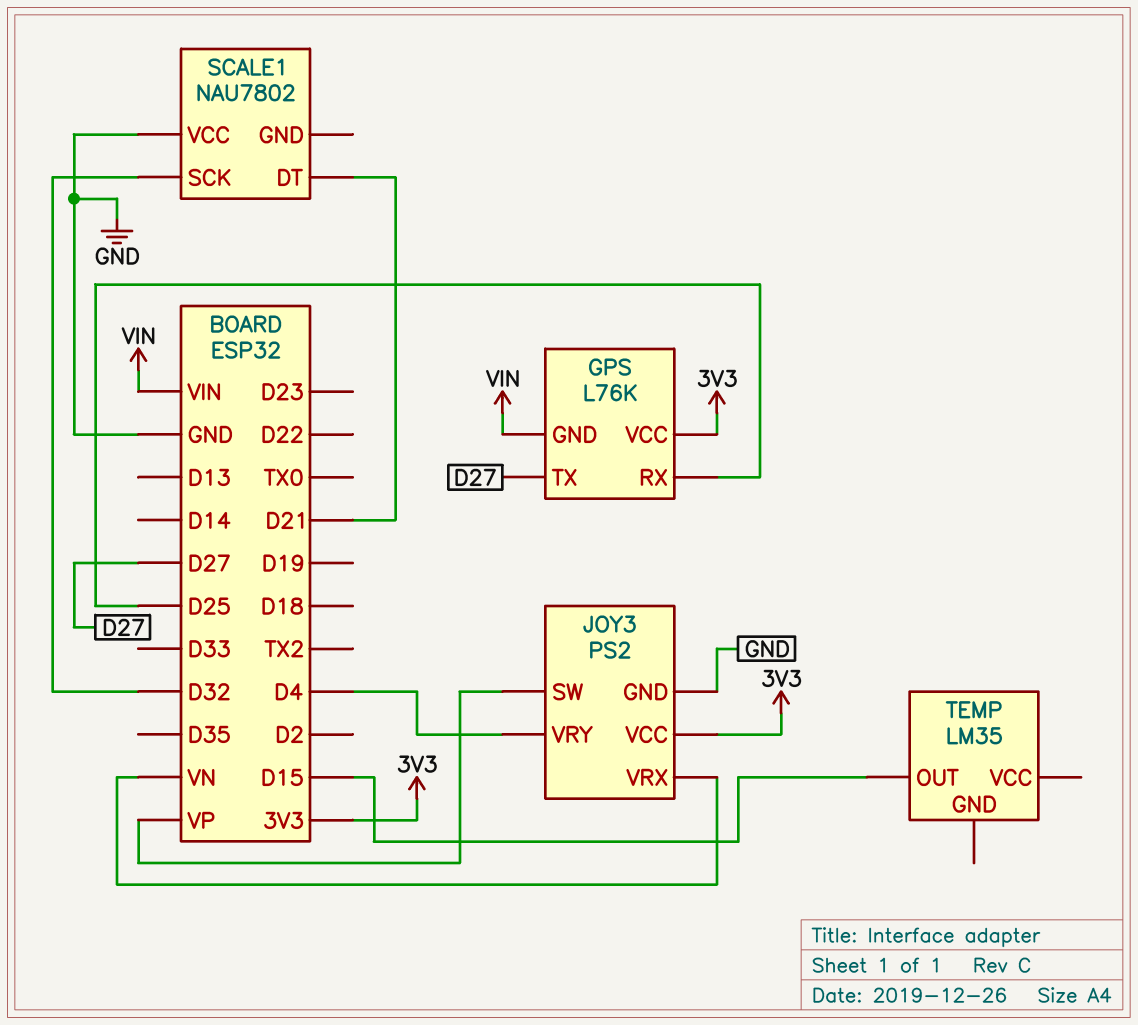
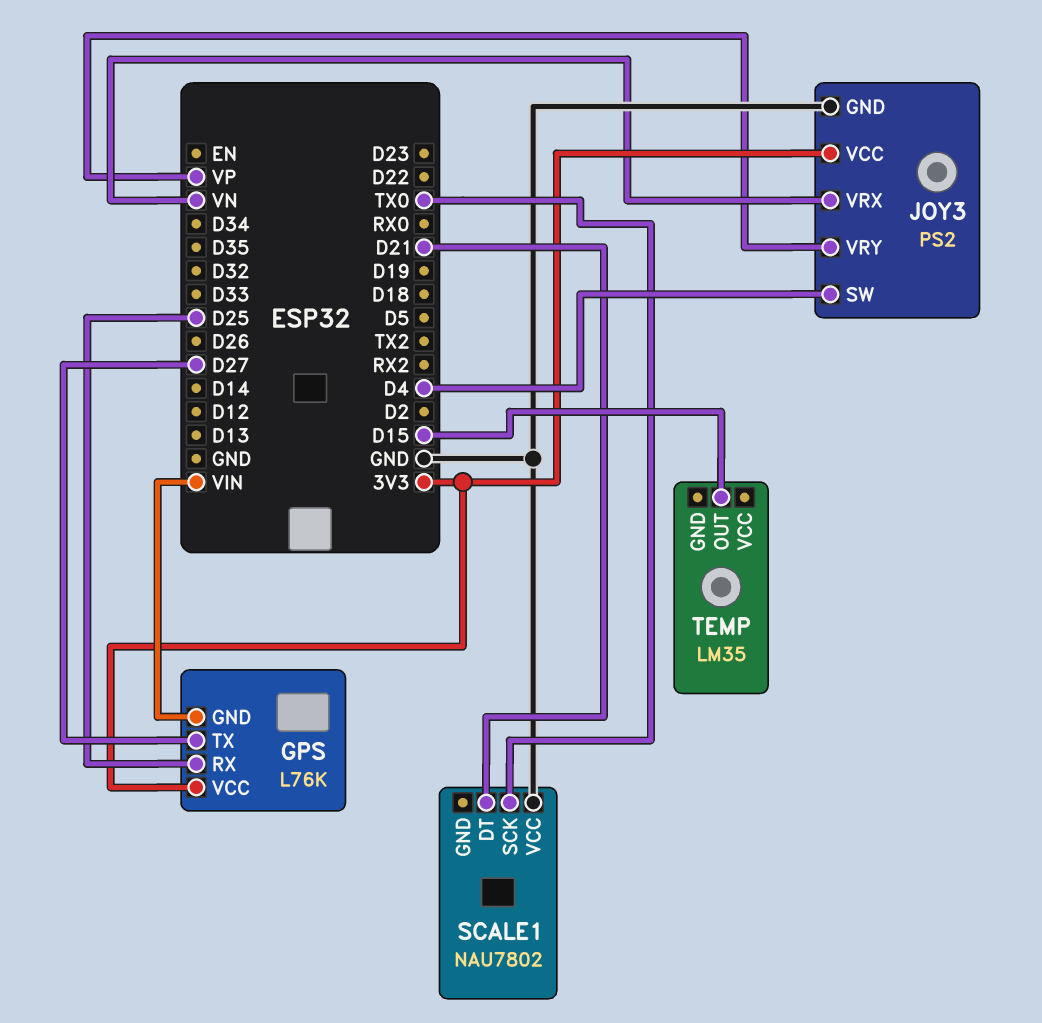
JOY3 pin SW: VP -> D4
JOY3 pin VRY: D4 -> VP
SCALE1 pin SCK: D32 -> TX0

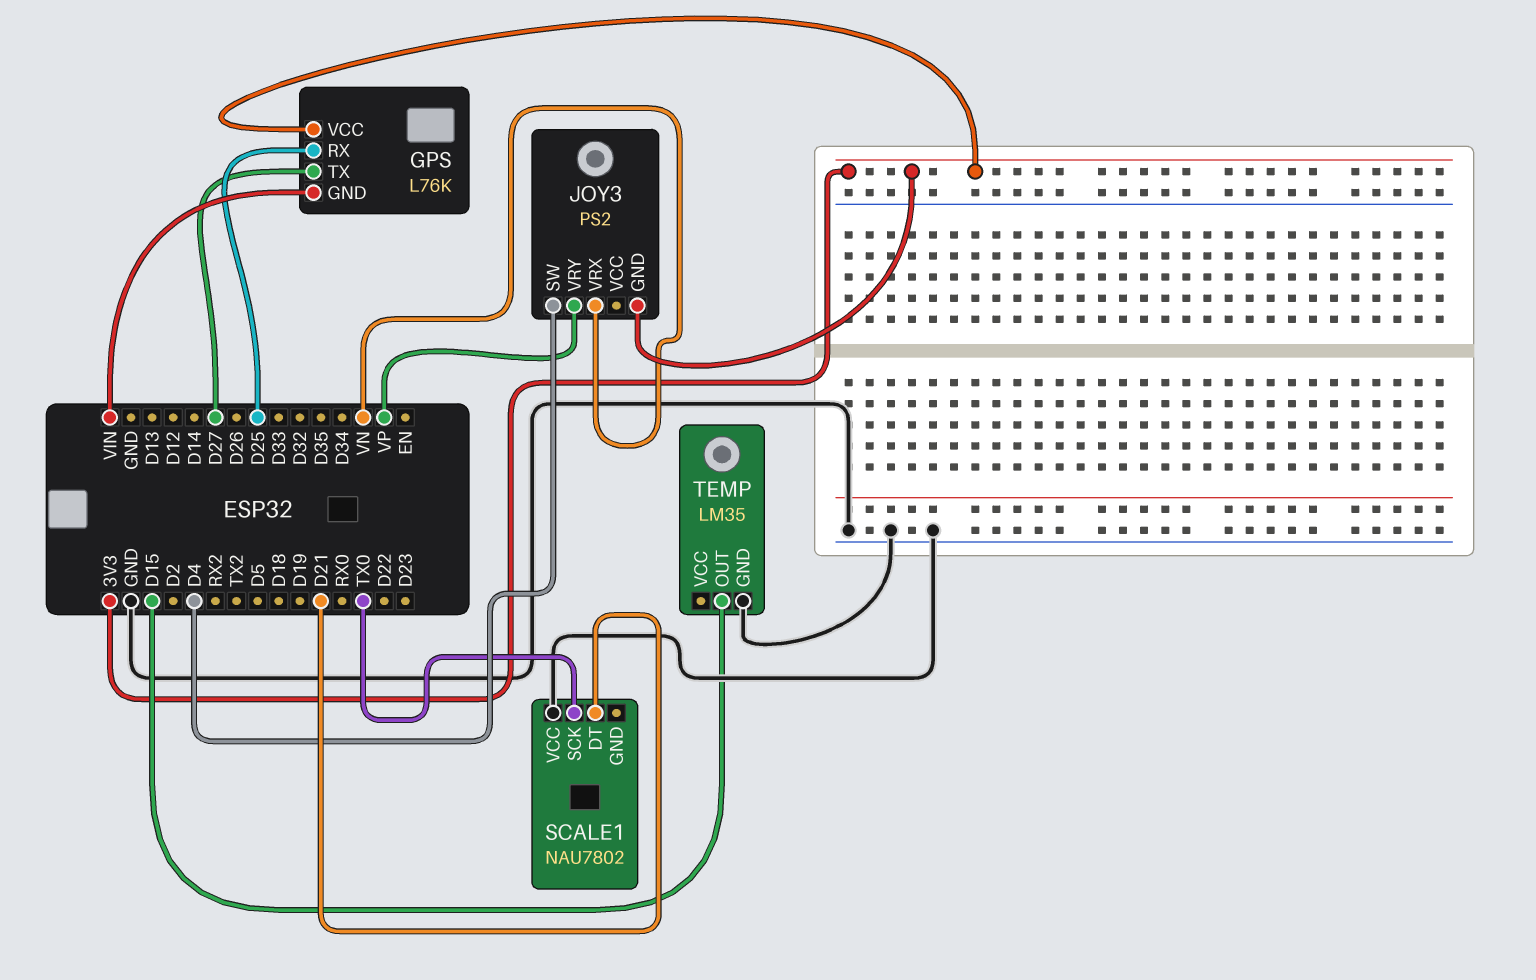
JOY3 pin GND: GND -> 3V3
JOY3 pin VCC: 3V3 -> none
TEMP pin GND: none -> GND

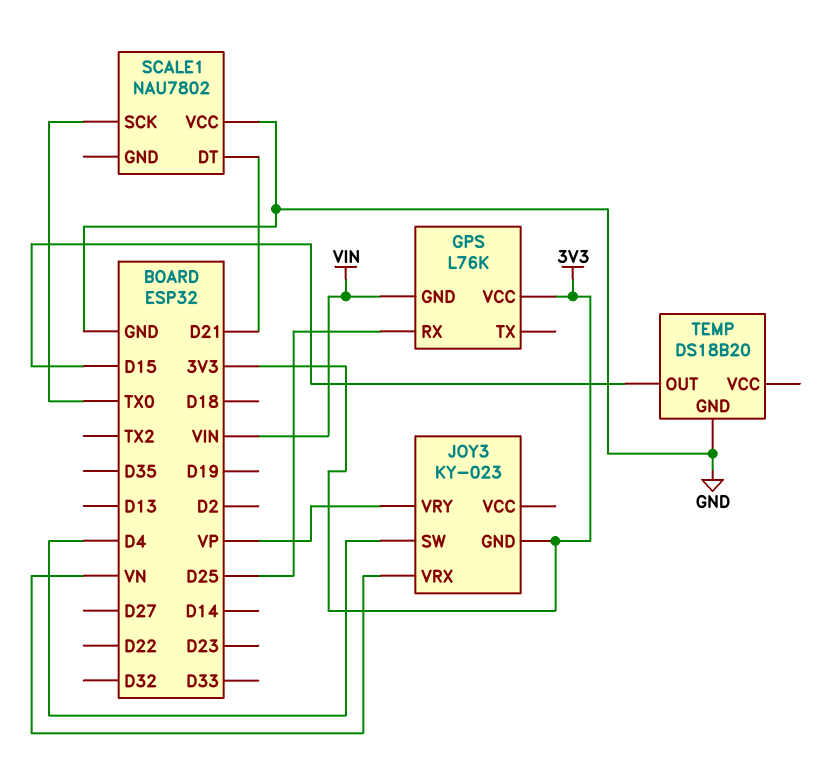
GPS pin TX: D27 -> none
JOY3: PS2 -> KY-023
TEMP: LM35 -> DS18B20

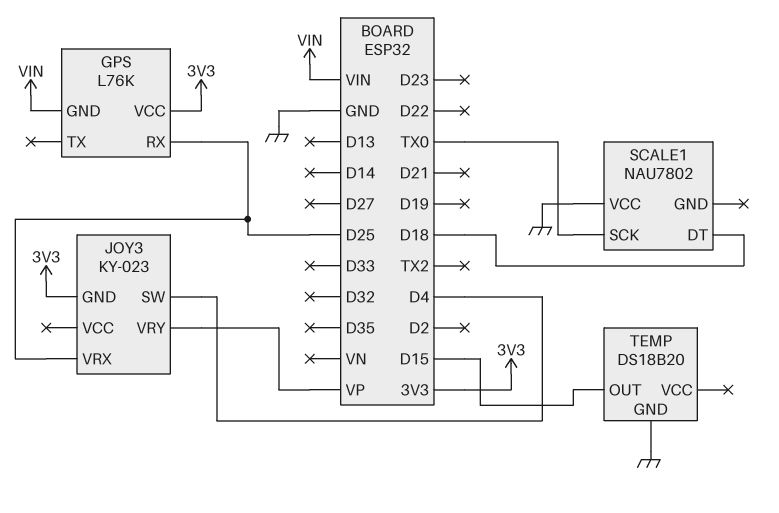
JOY3 pin VRX: VN -> D25
SCALE1 pin DT: D21 -> D18

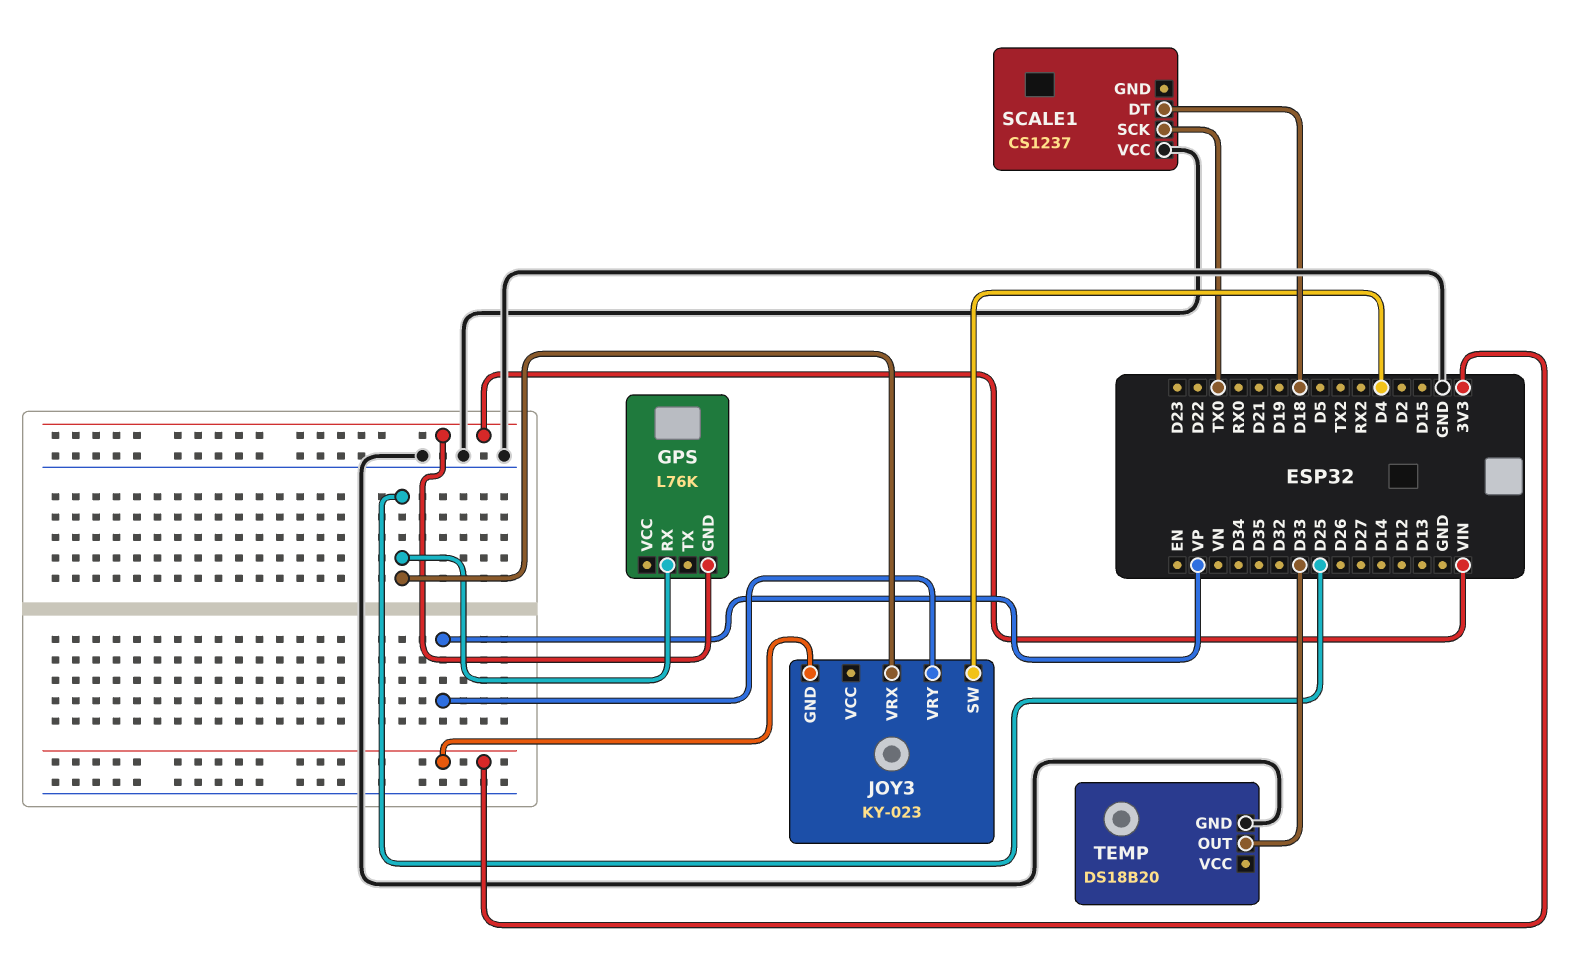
GPS pin VCC: 3V3 -> none
SCALE1: NAU7802 -> CS1237
TEMP pin OUT: D15 -> D33

